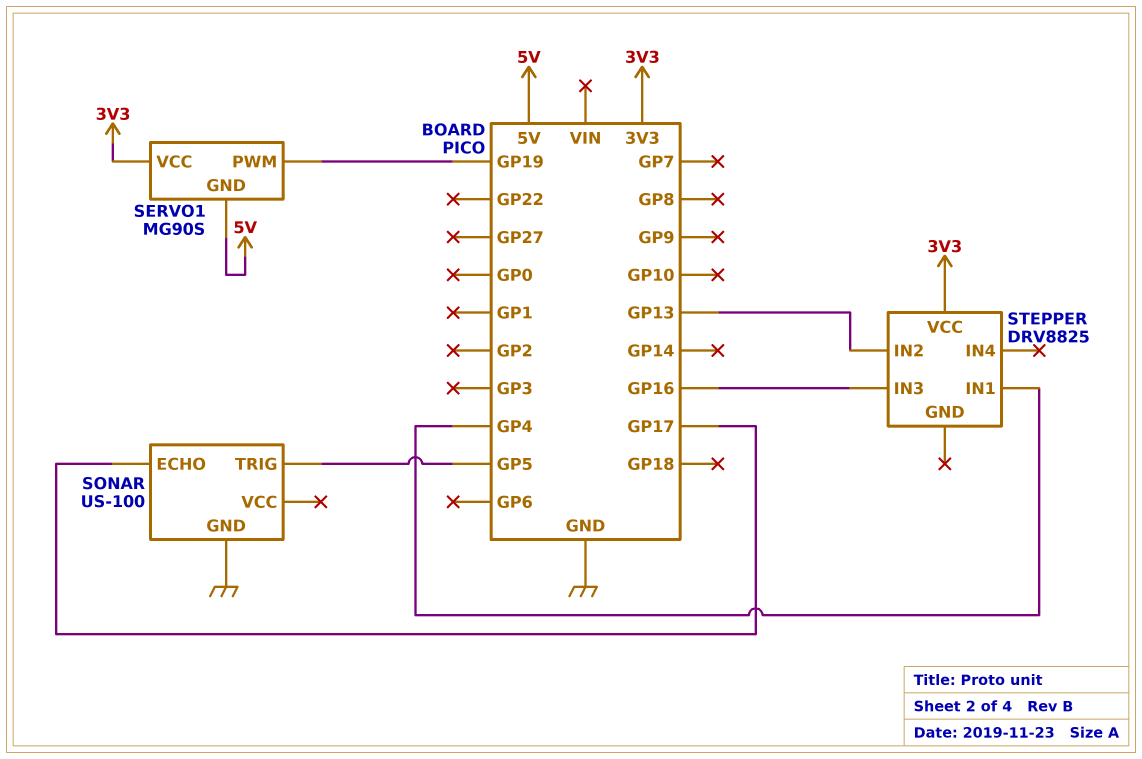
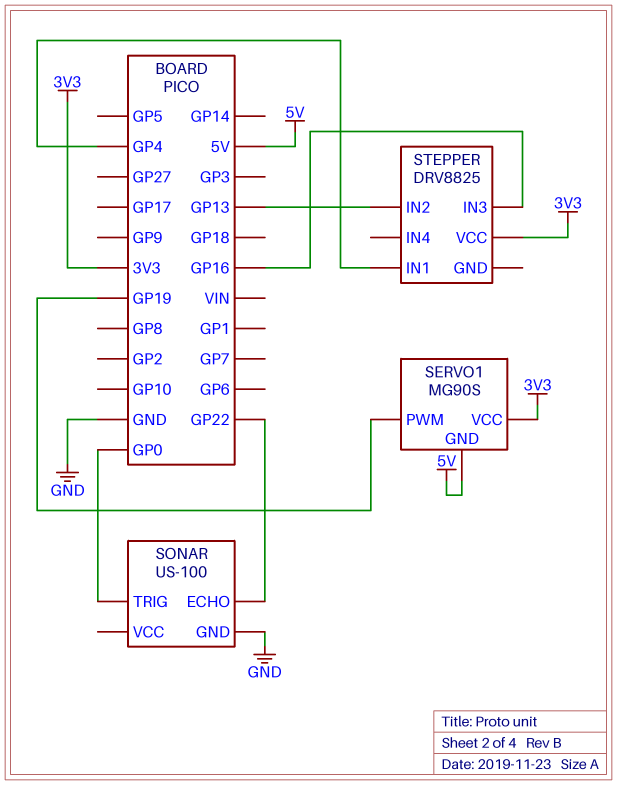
SONAR pin ECHO: GP17 -> GP22
SONAR pin TRIG: GP5 -> GP0

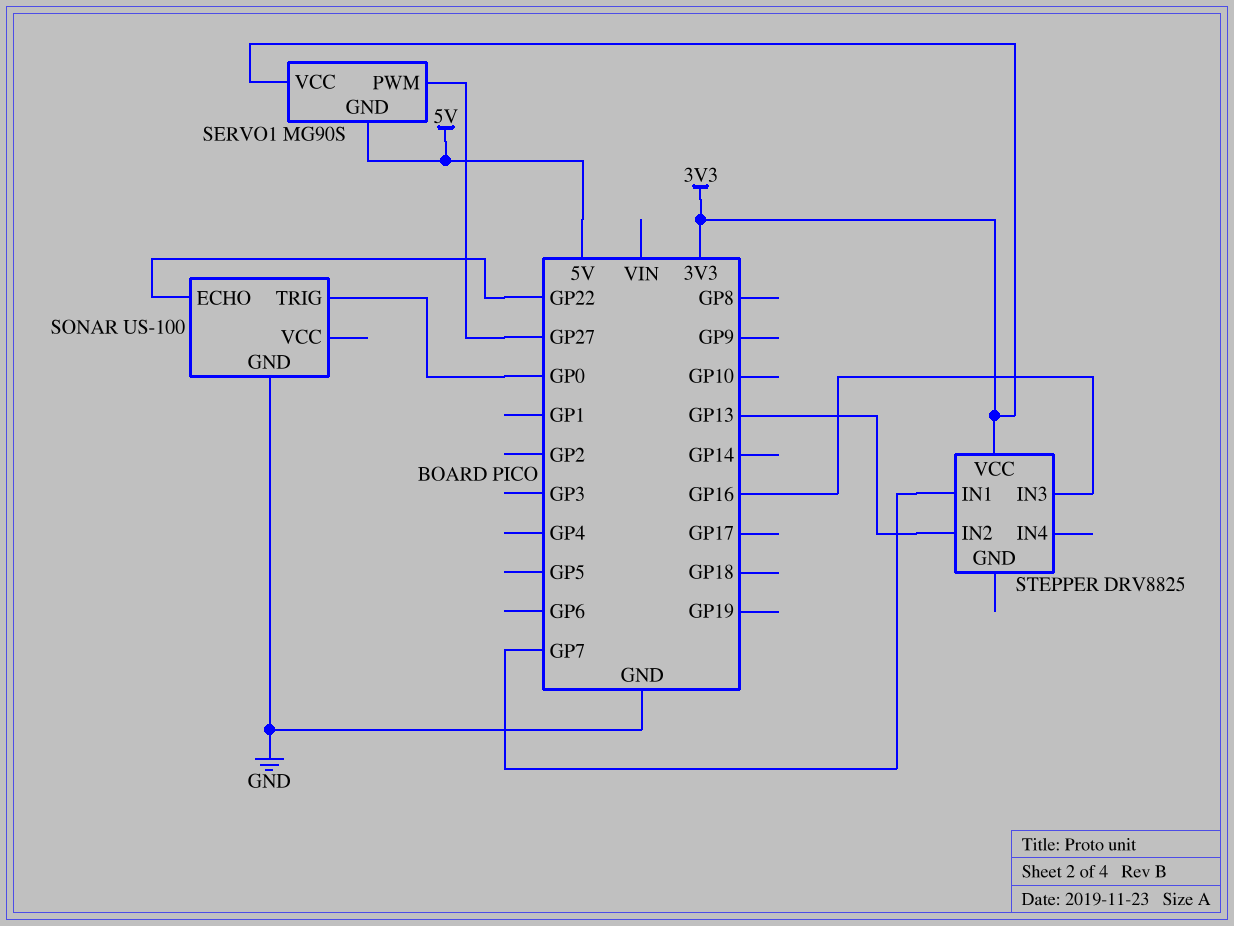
SERVO1 pin PWM: GP19 -> GP27
STEPPER pin IN1: GP4 -> GP7

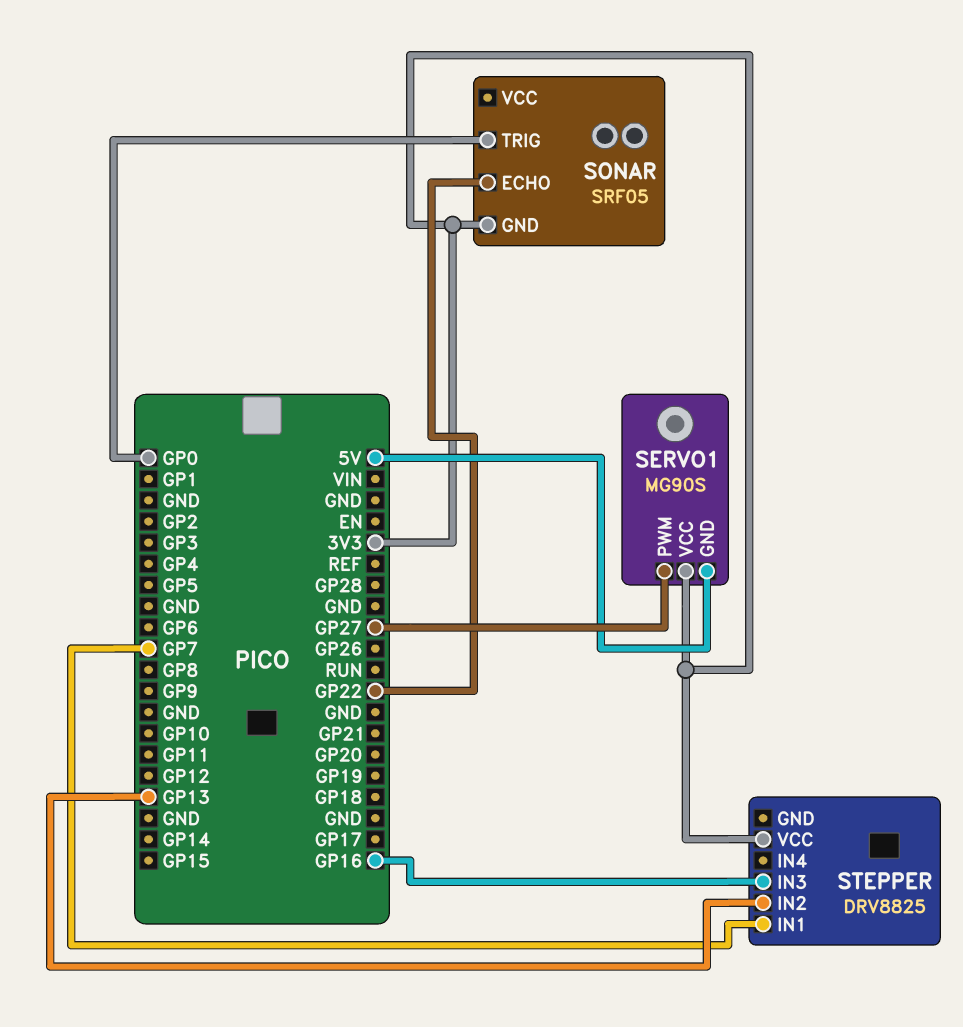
SONAR: US-100 -> SRF05
SONAR pin GND: GND -> 3V3

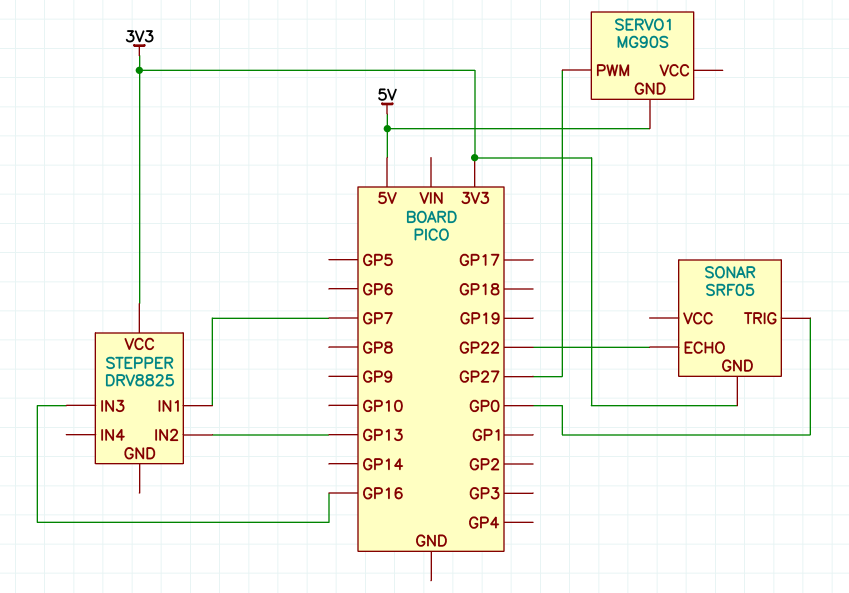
SERVO1 pin VCC: 3V3 -> none

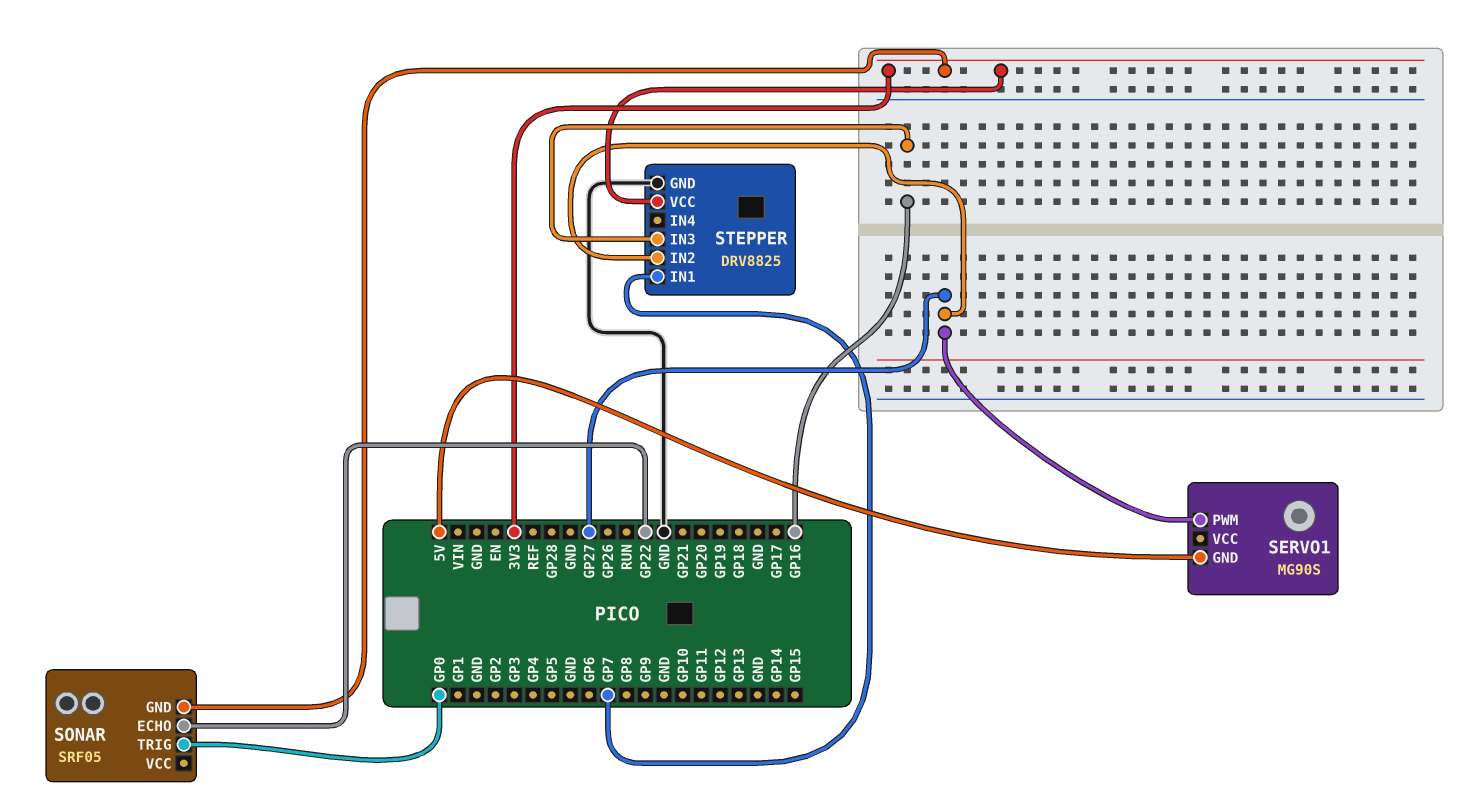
STEPPER pin GND: none -> GND
STEPPER pin IN2: GP13 -> GP27

